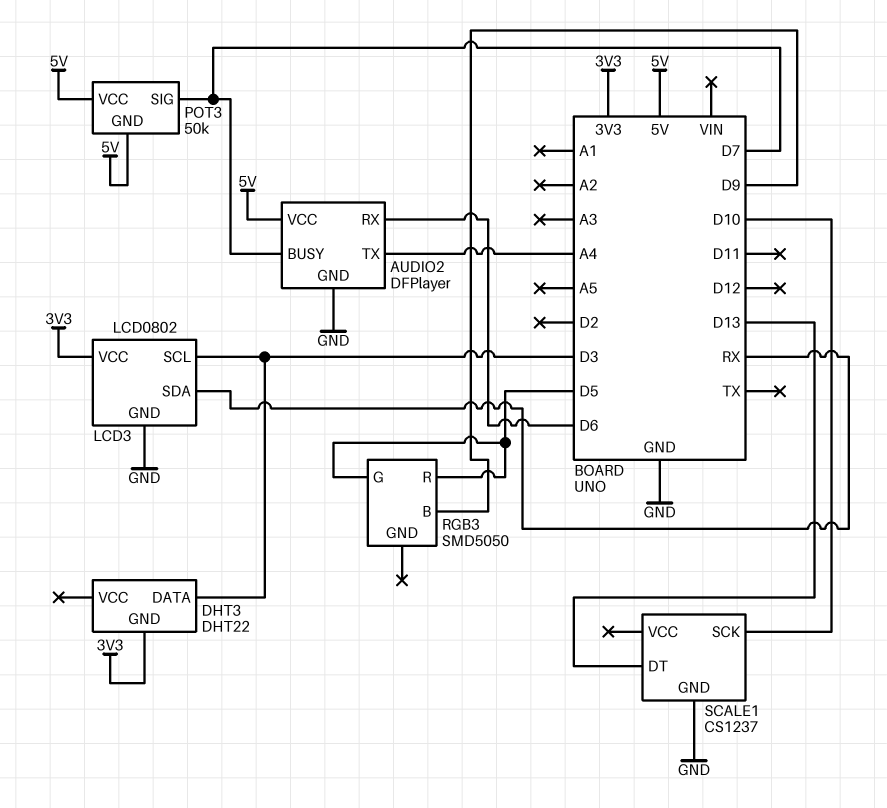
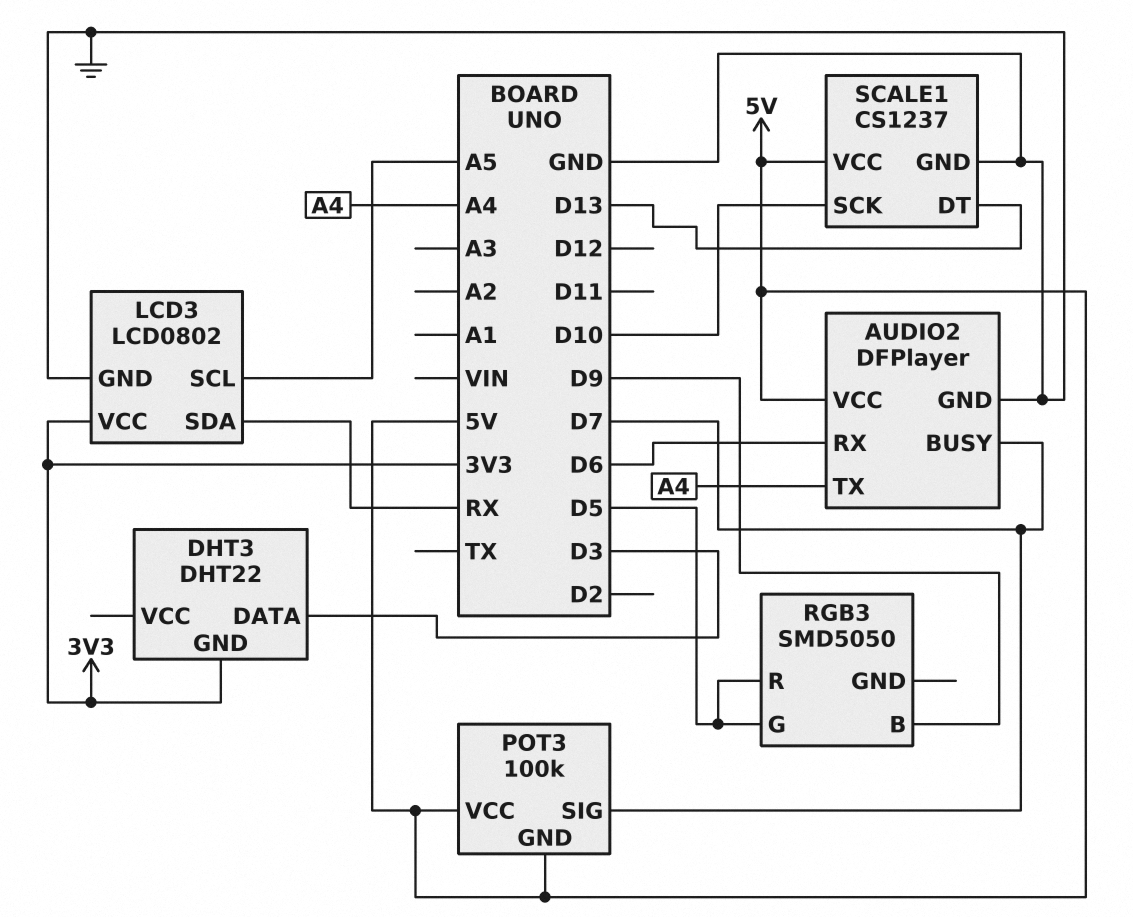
LCD3 pin SCL: D3 -> A5
POT3: 50k -> 100k
SCALE1 pin VCC: none -> 5V

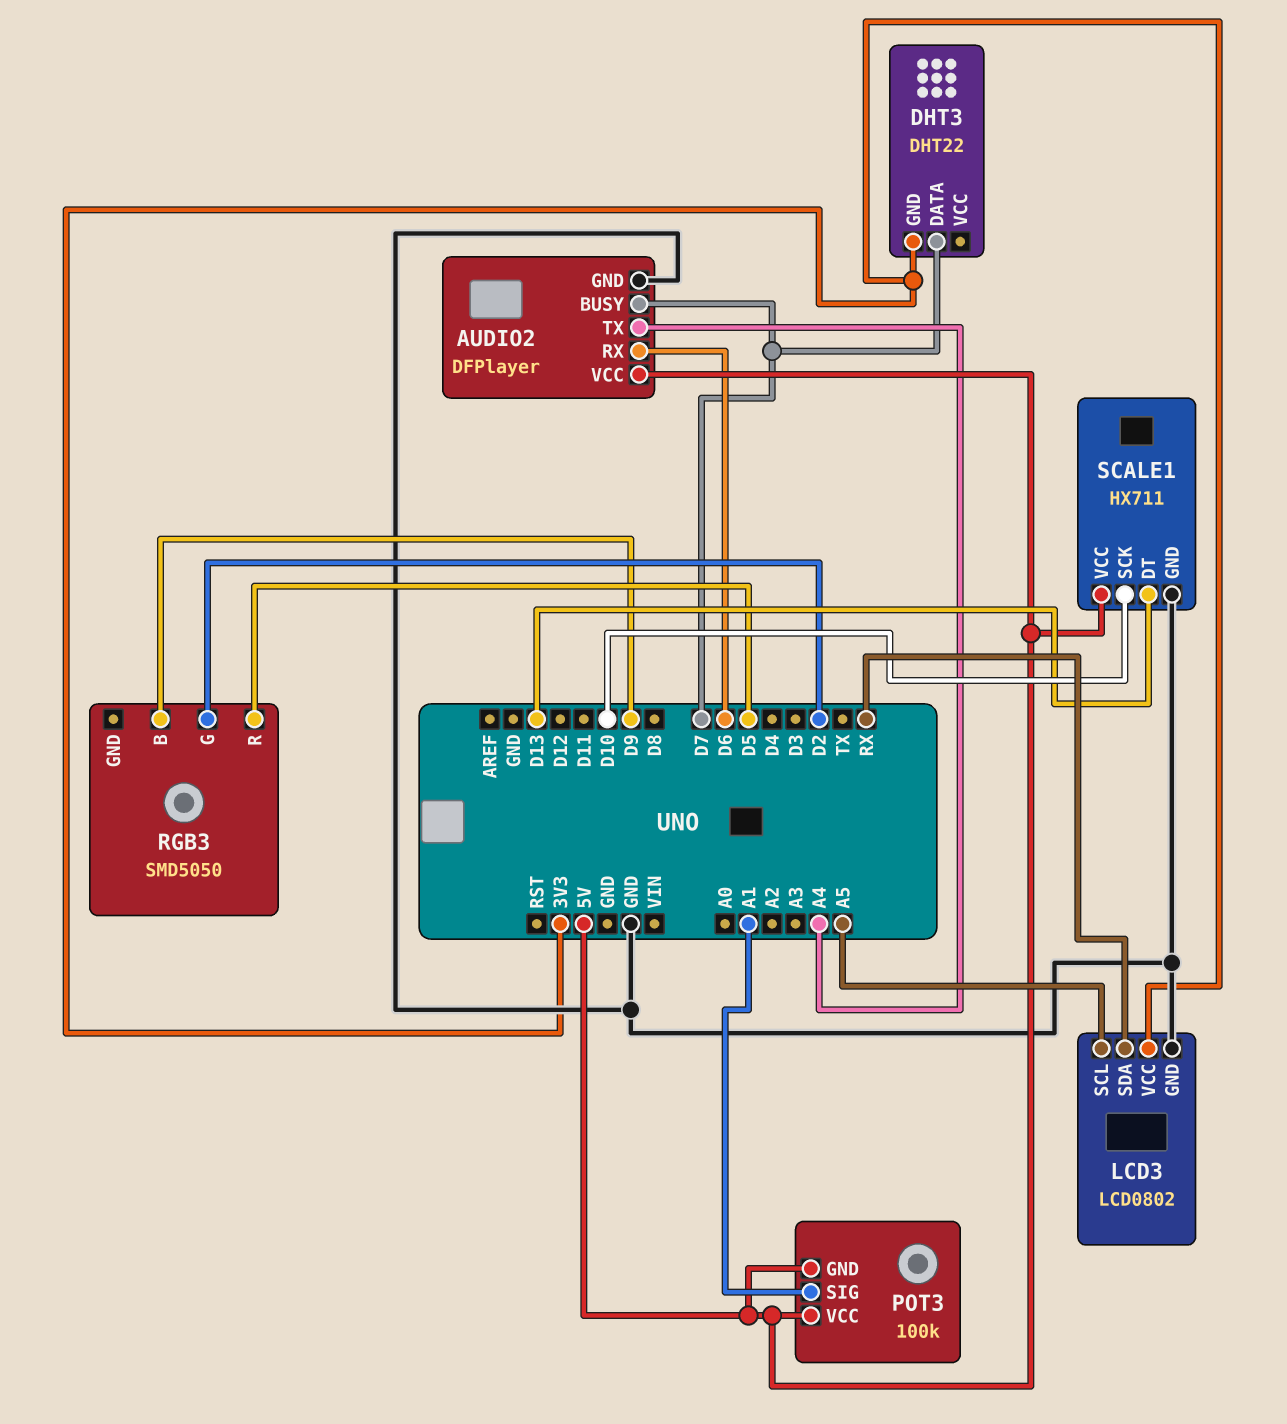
DHT3 pin DATA: D3 -> D7
POT3 pin SIG: D7 -> A1
RGB3 pin G: D5 -> D2
SCALE1: CS1237 -> HX711

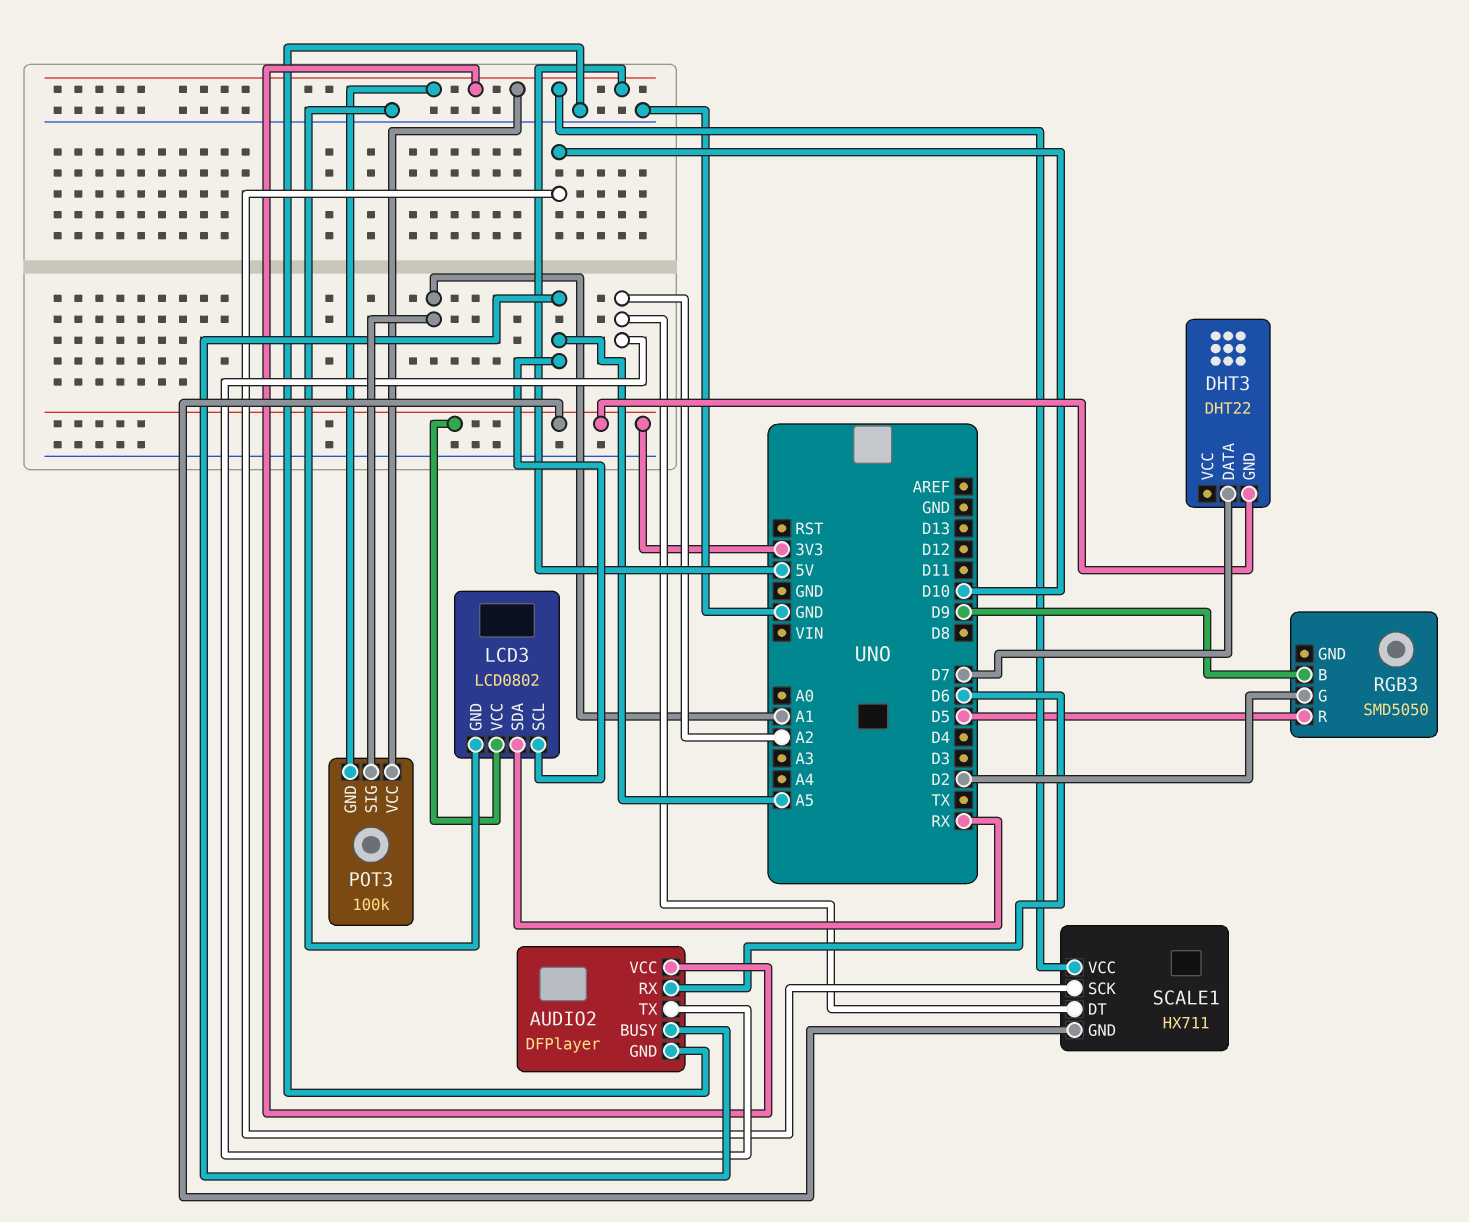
AUDIO2 pin BUSY: D7 -> A5
AUDIO2 pin TX: A4 -> A2
SCALE1 pin DT: D13 -> A2
SCALE1 pin GND: GND -> 3V3

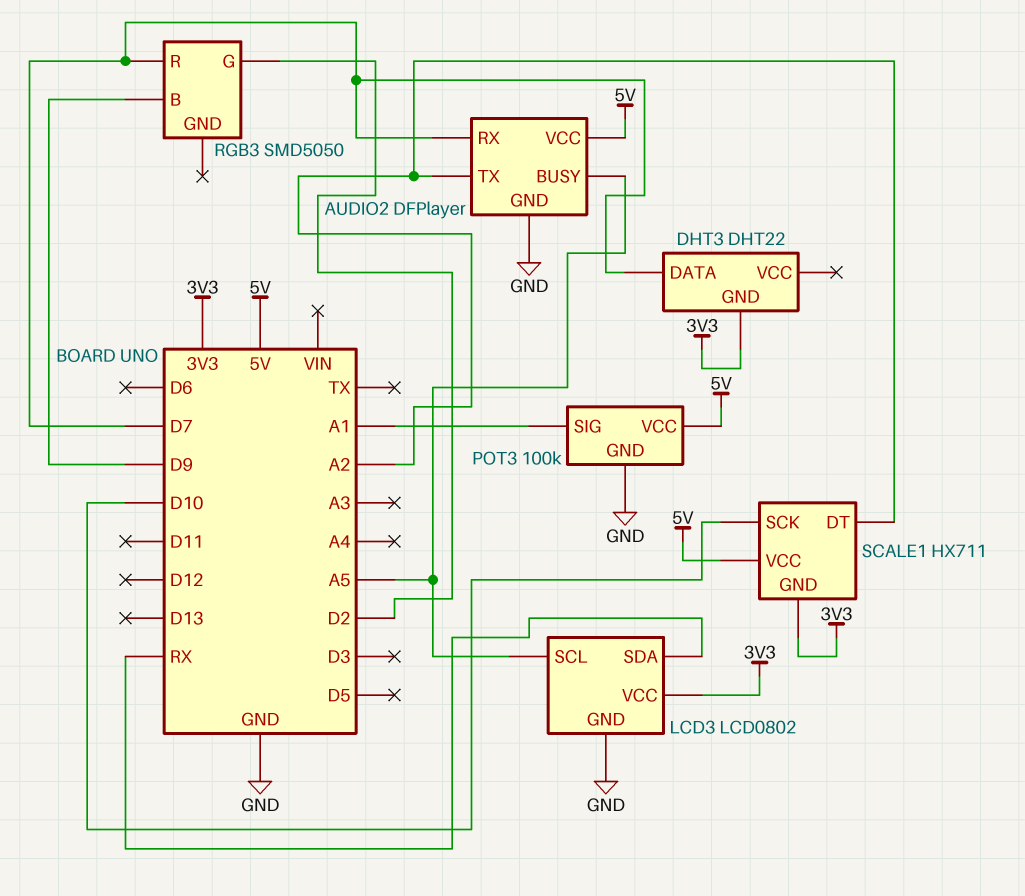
AUDIO2 pin RX: D6 -> D7
POT3 pin GND: 5V -> GND
RGB3 pin R: D5 -> D7

